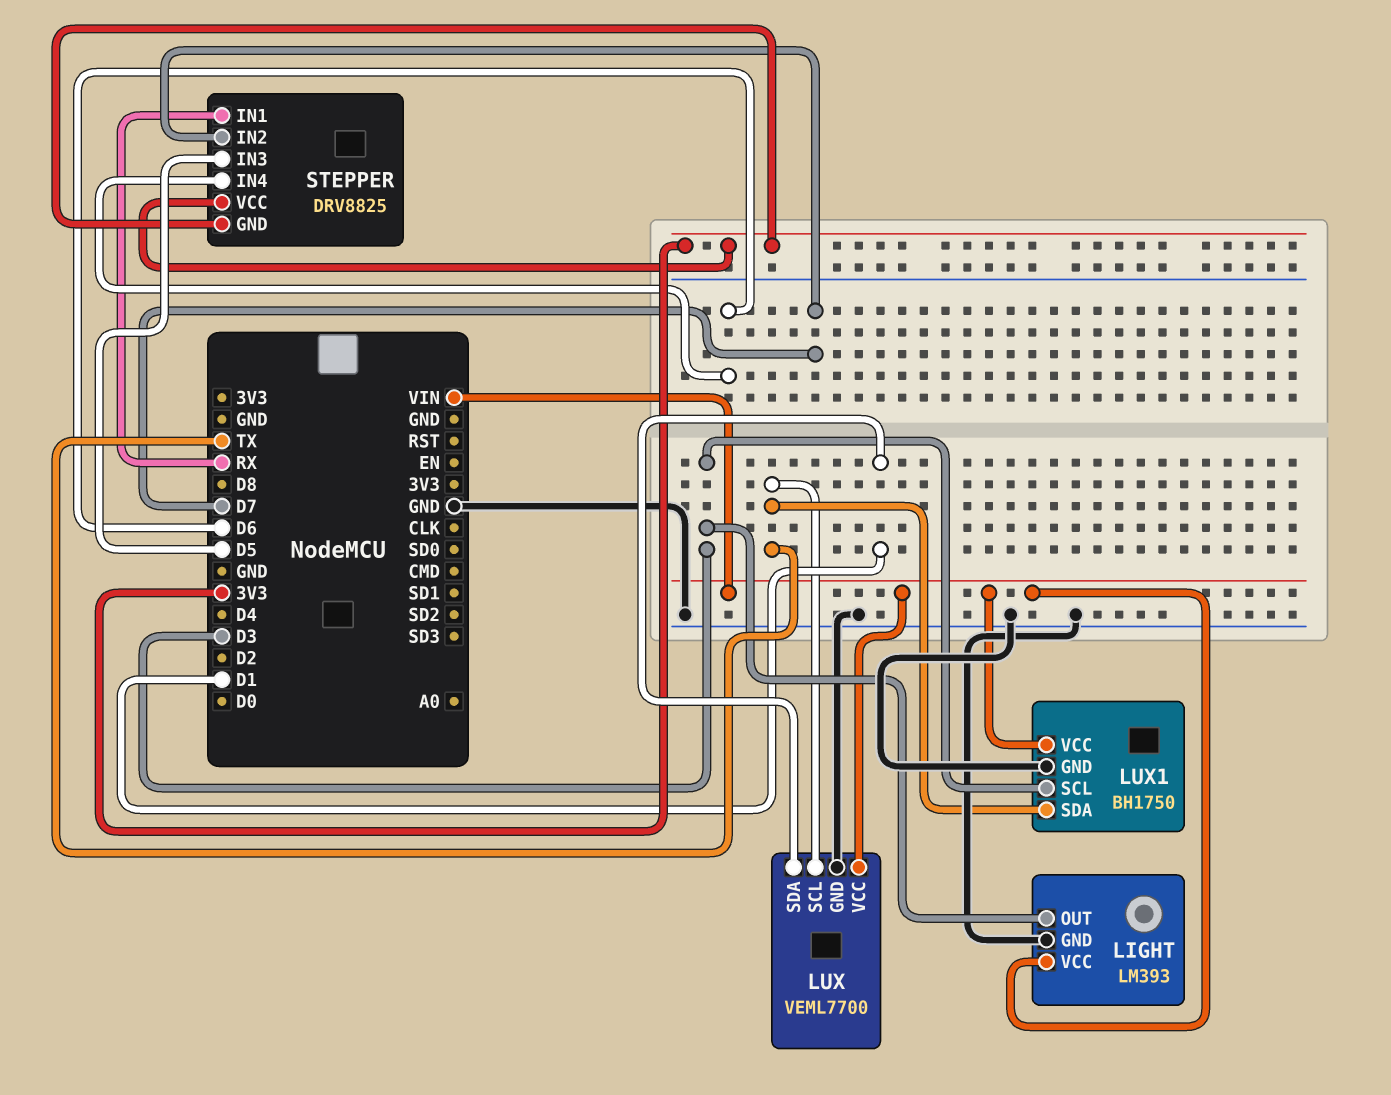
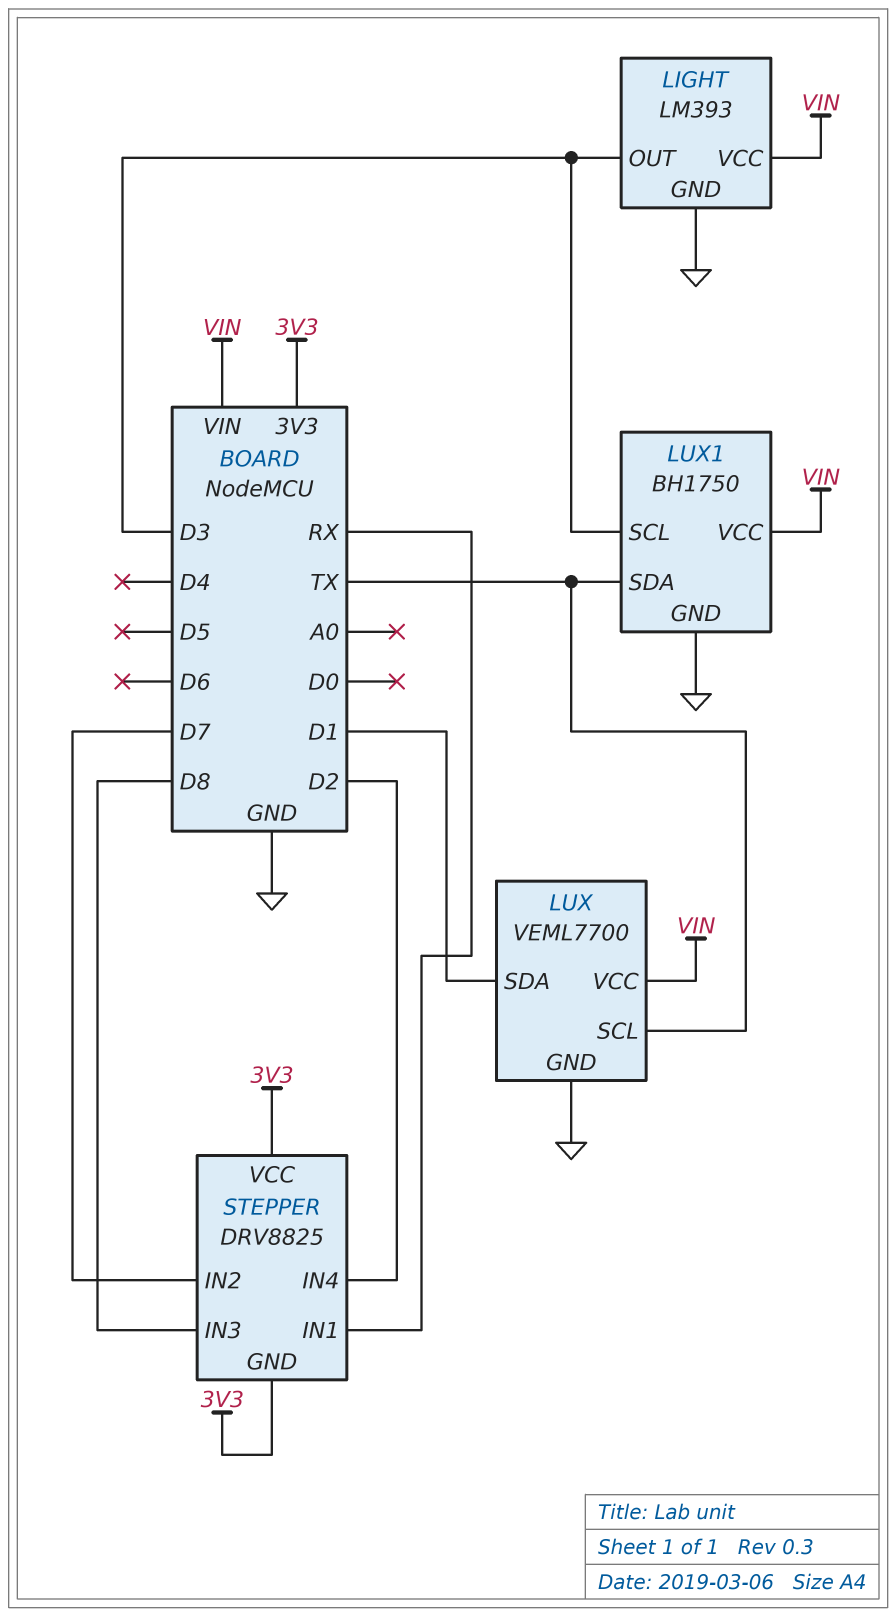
STEPPER pin IN3: D5 -> D8
STEPPER pin IN4: D6 -> D2

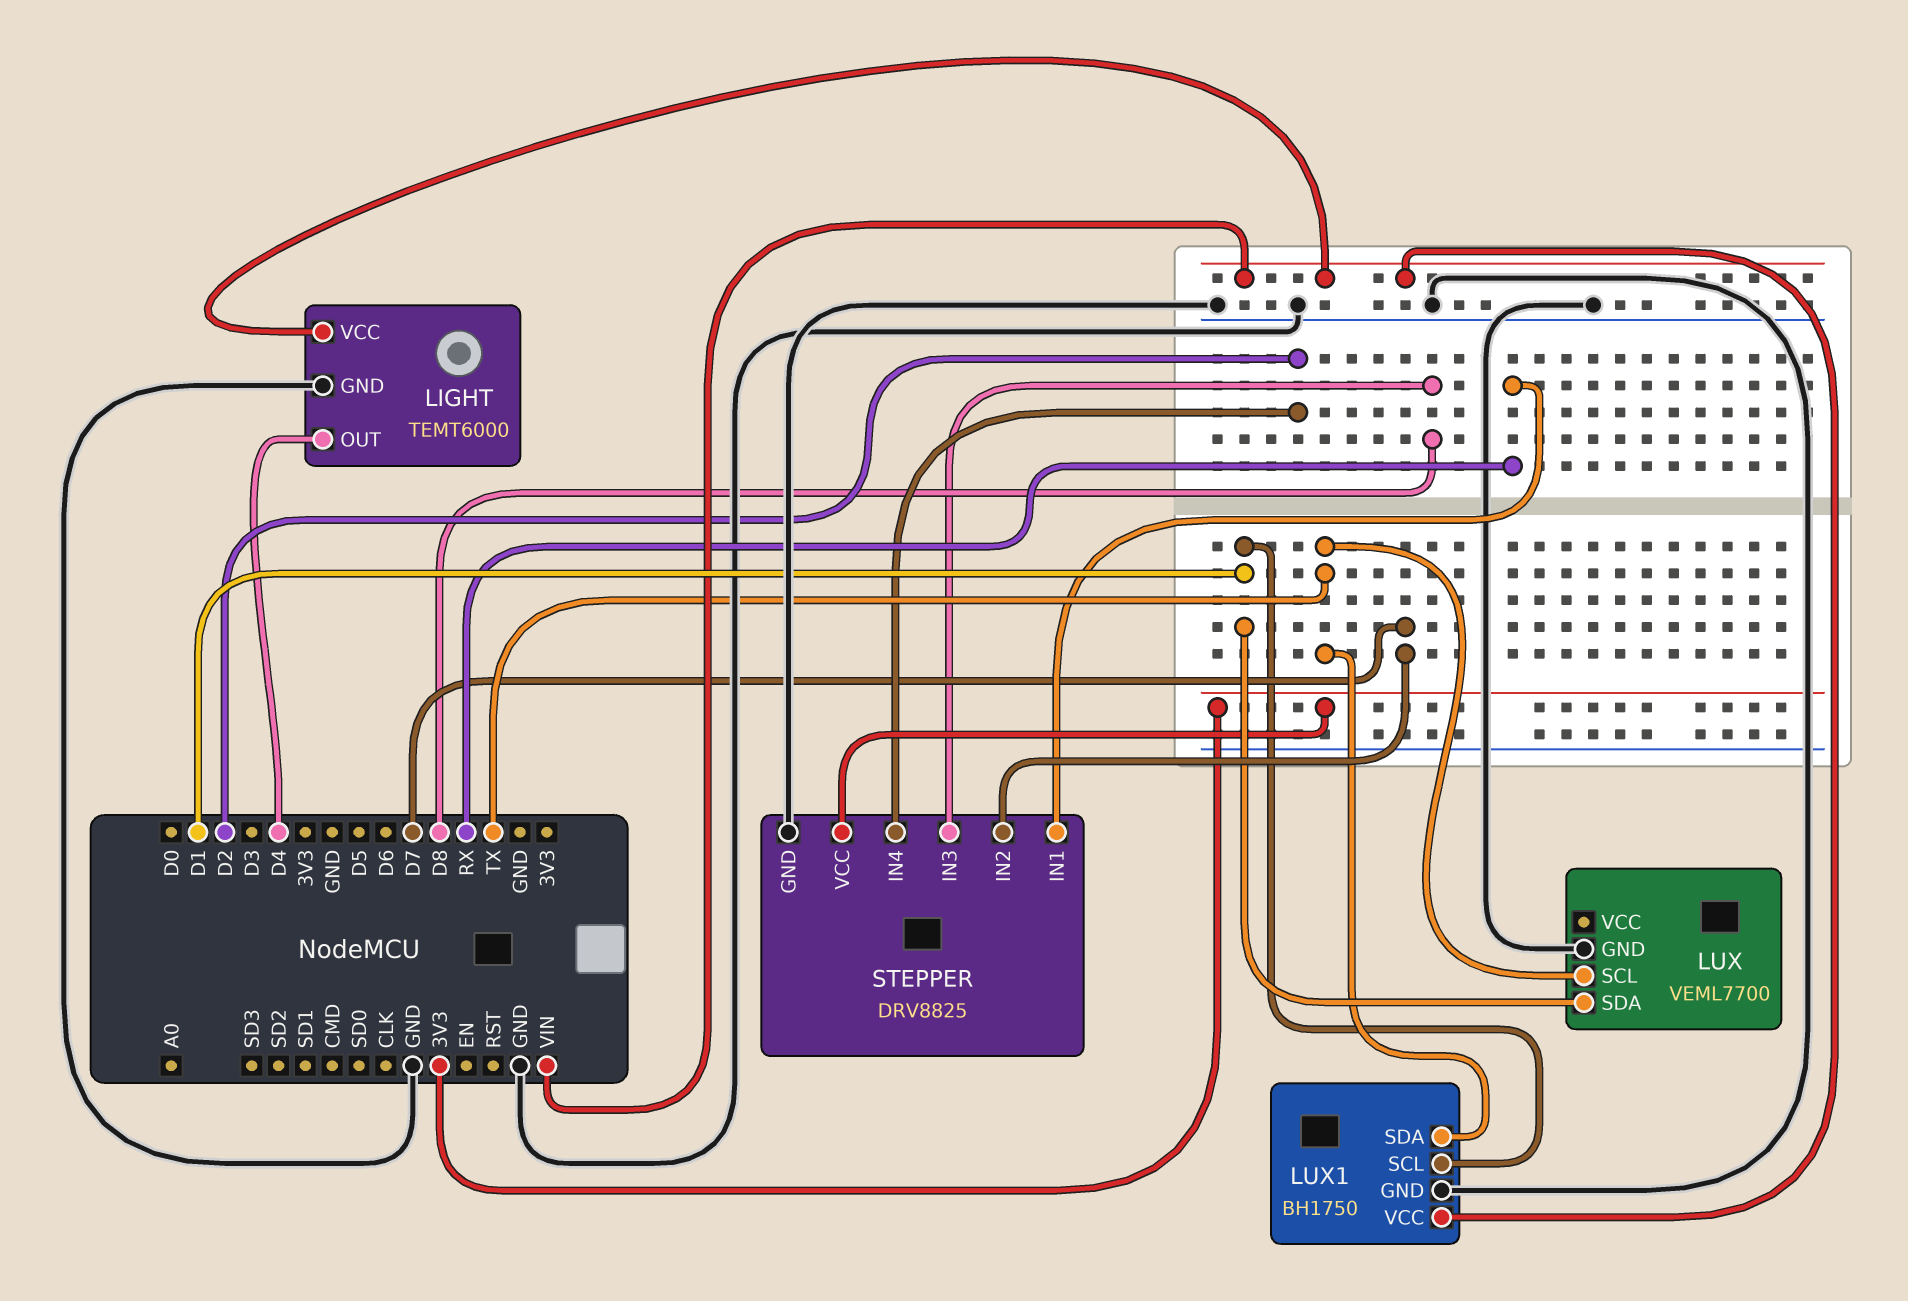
LIGHT: LM393 -> TEMT6000
LIGHT pin OUT: D3 -> D4
LUX pin VCC: VIN -> none
LUX1 pin SCL: D3 -> D1
STEPPER pin GND: 3V3 -> GND

